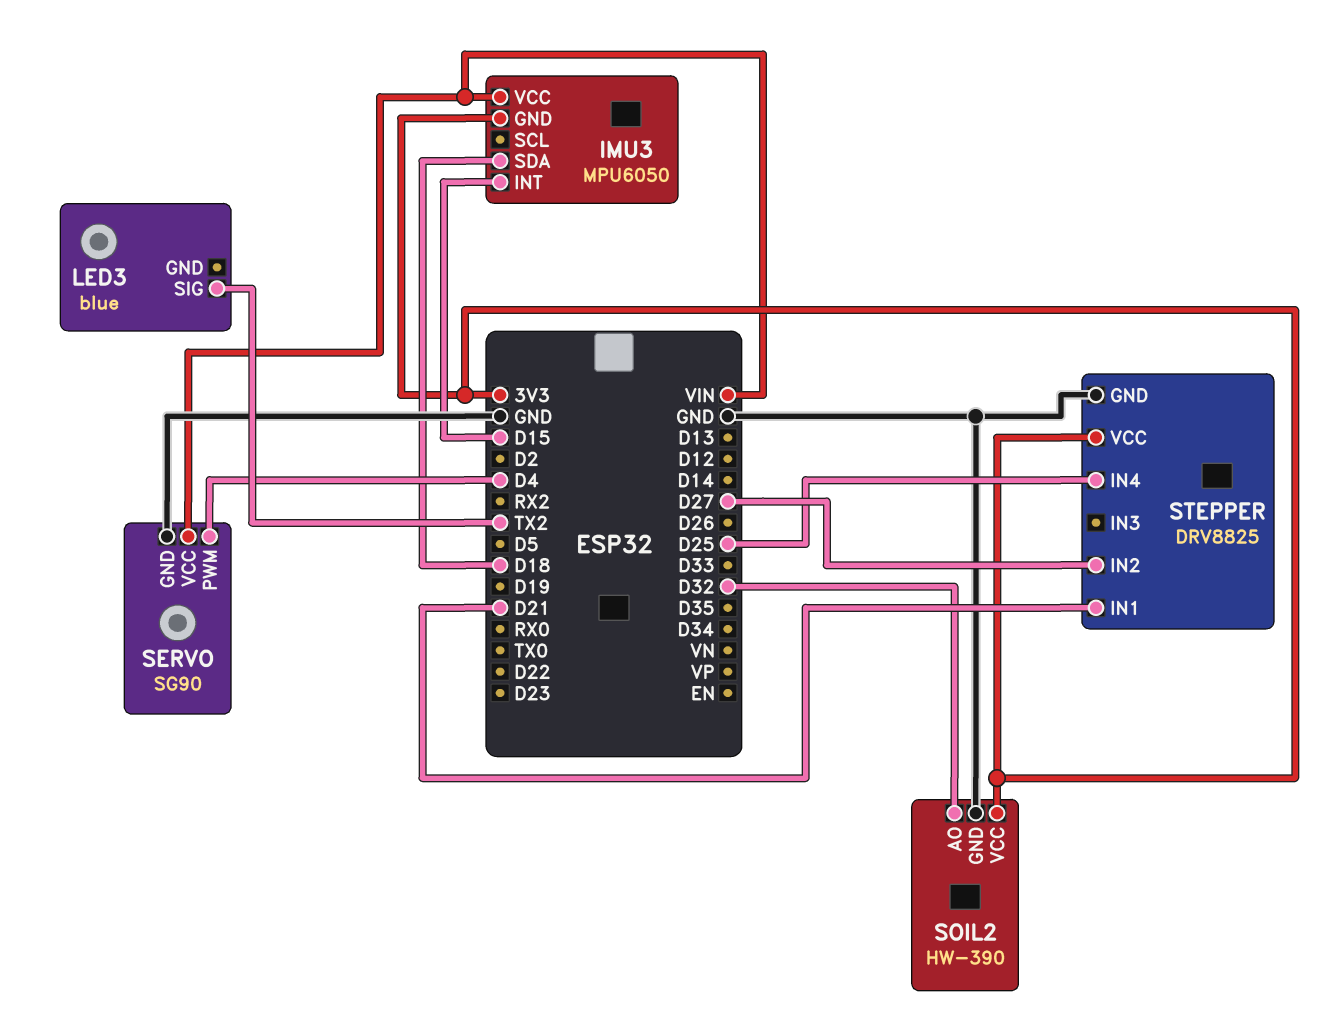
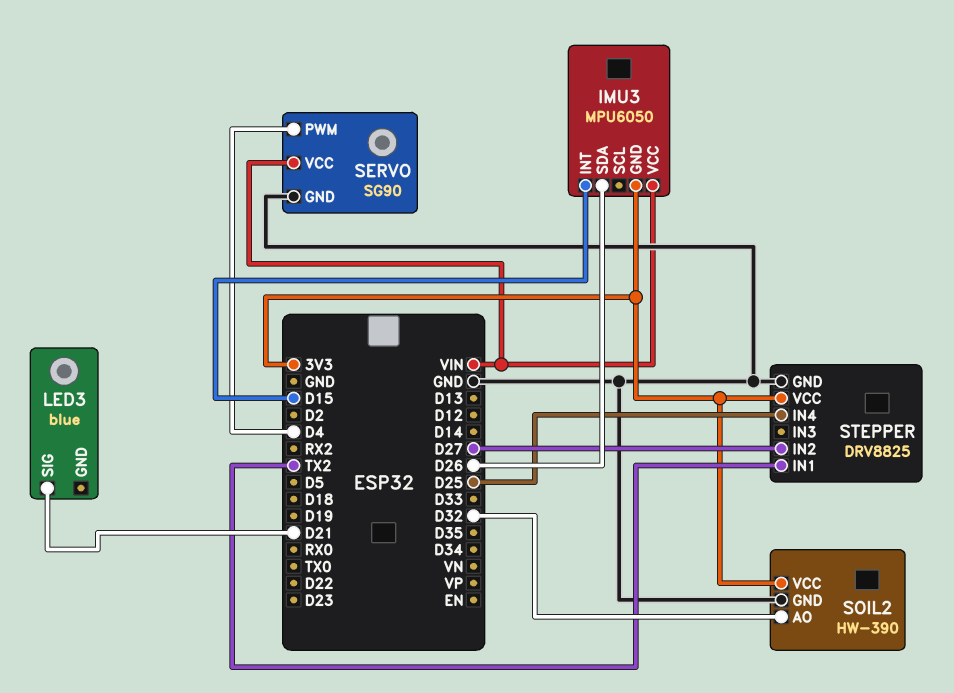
IMU3 pin SDA: D18 -> D26
LED3 pin SIG: TX2 -> D21
STEPPER pin IN1: D21 -> TX2

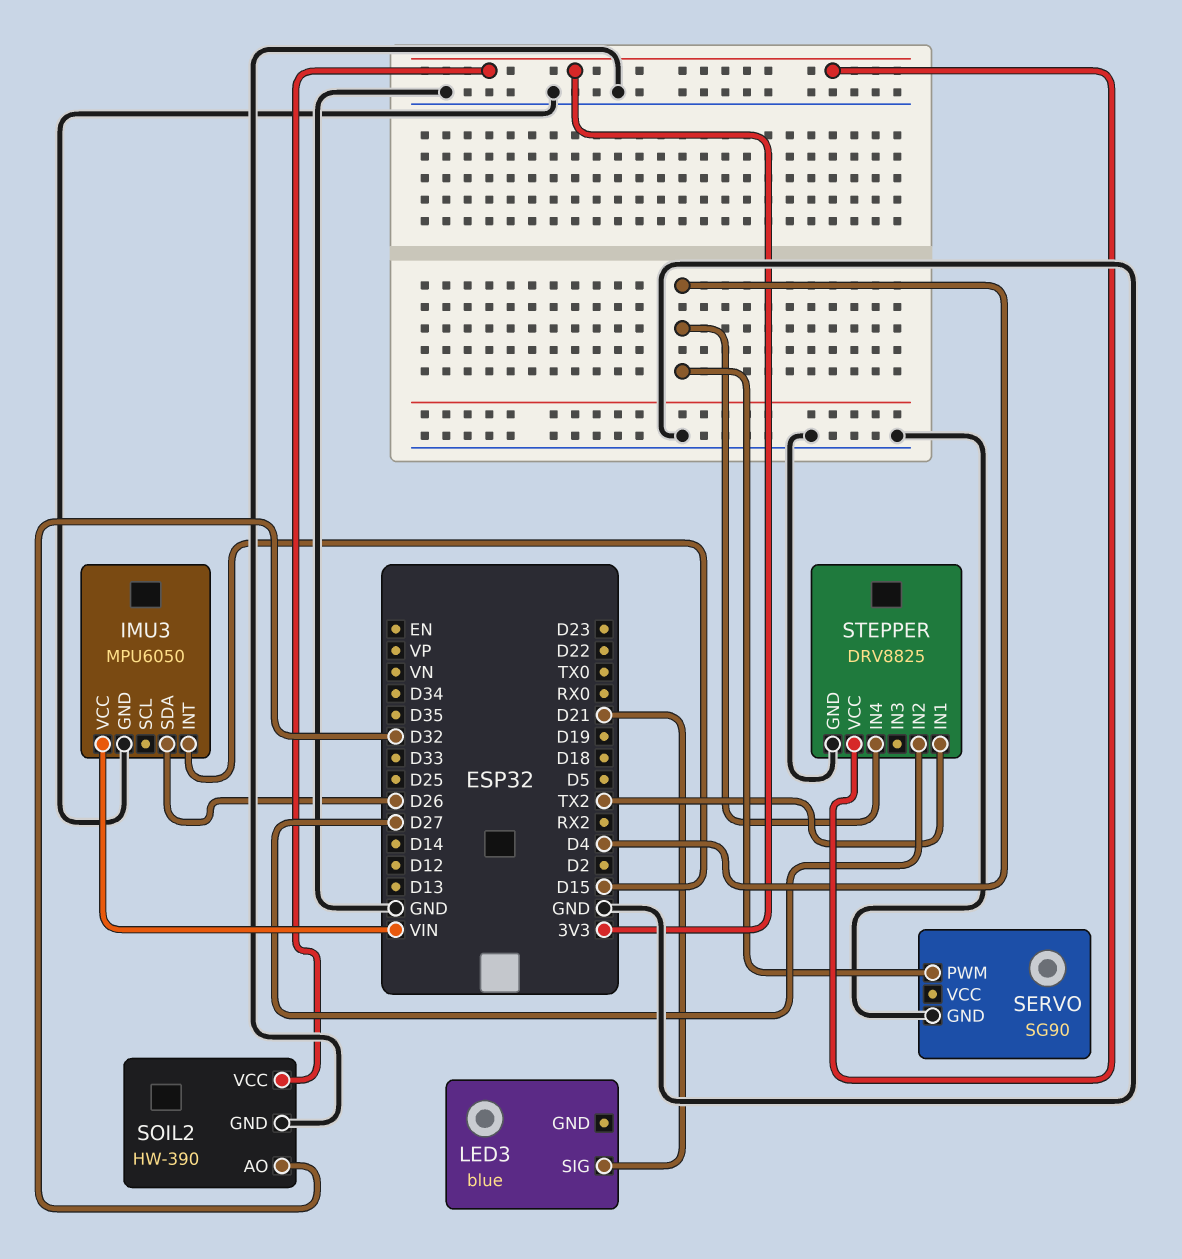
IMU3 pin GND: 3V3 -> GND
SERVO pin VCC: VIN -> none
STEPPER pin IN4: D25 -> D4

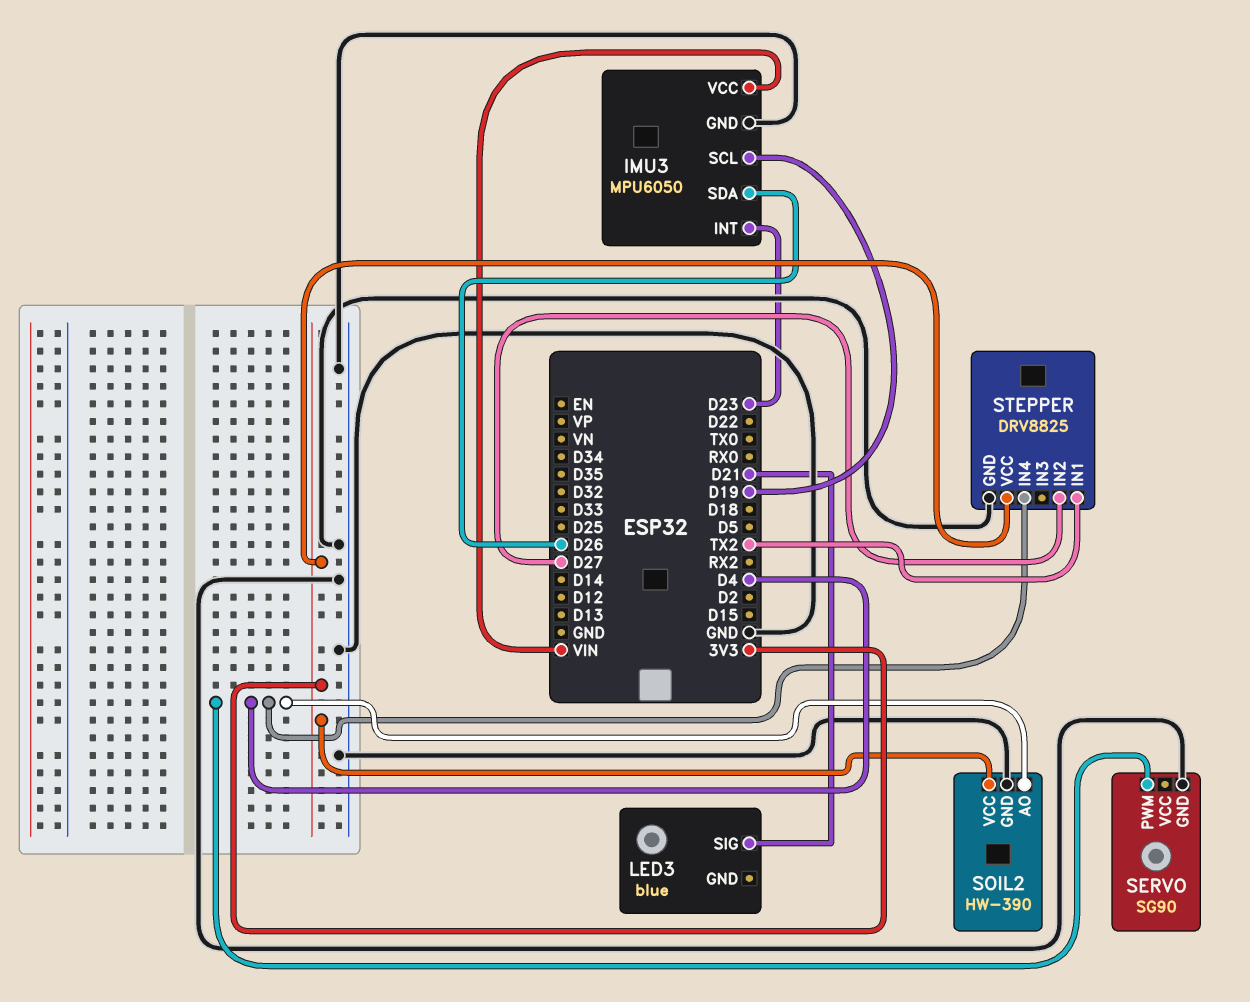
IMU3 pin INT: D15 -> D23
IMU3 pin SCL: none -> D19
SOIL2 pin AO: D32 -> D4

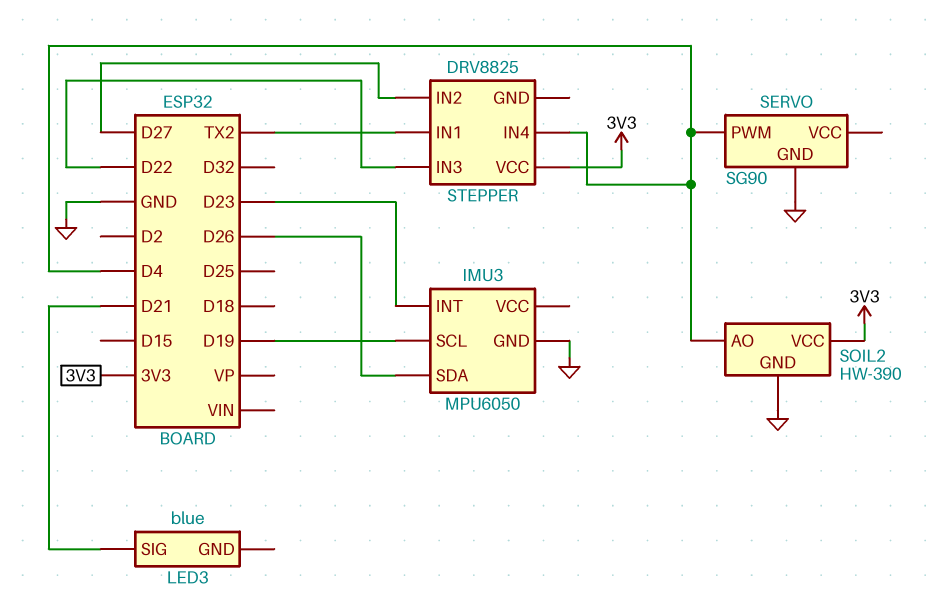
IMU3 pin VCC: VIN -> none
STEPPER pin GND: GND -> none
STEPPER pin IN3: none -> D22

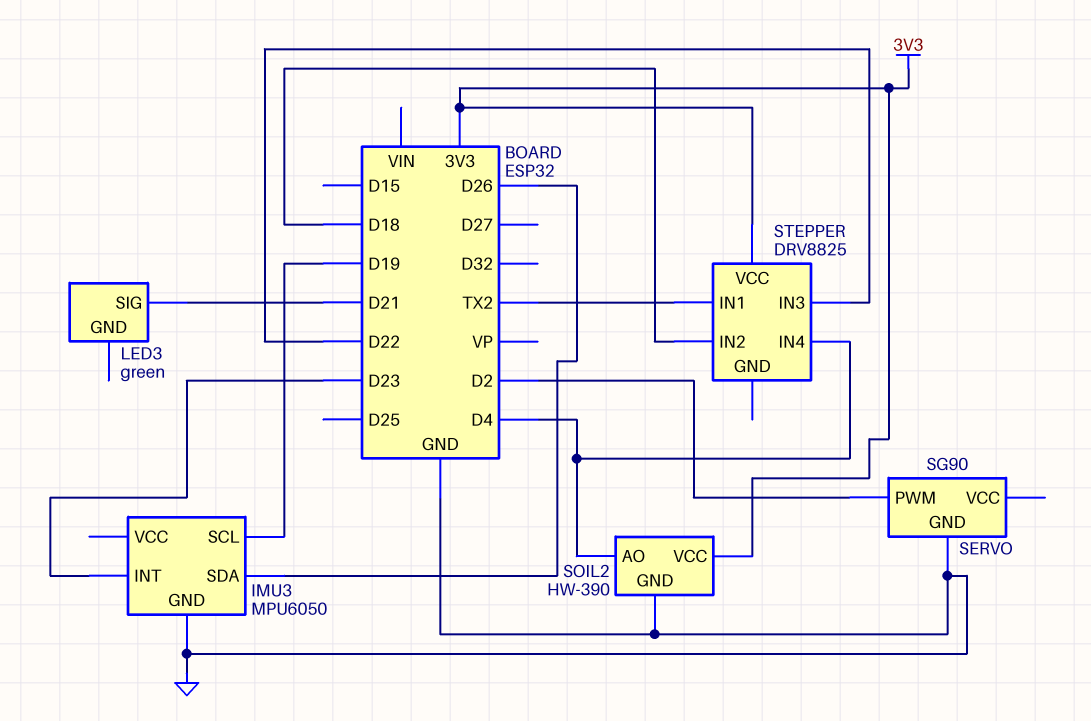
LED3: blue -> green
SERVO pin PWM: D4 -> D2
STEPPER pin IN2: D27 -> D18

